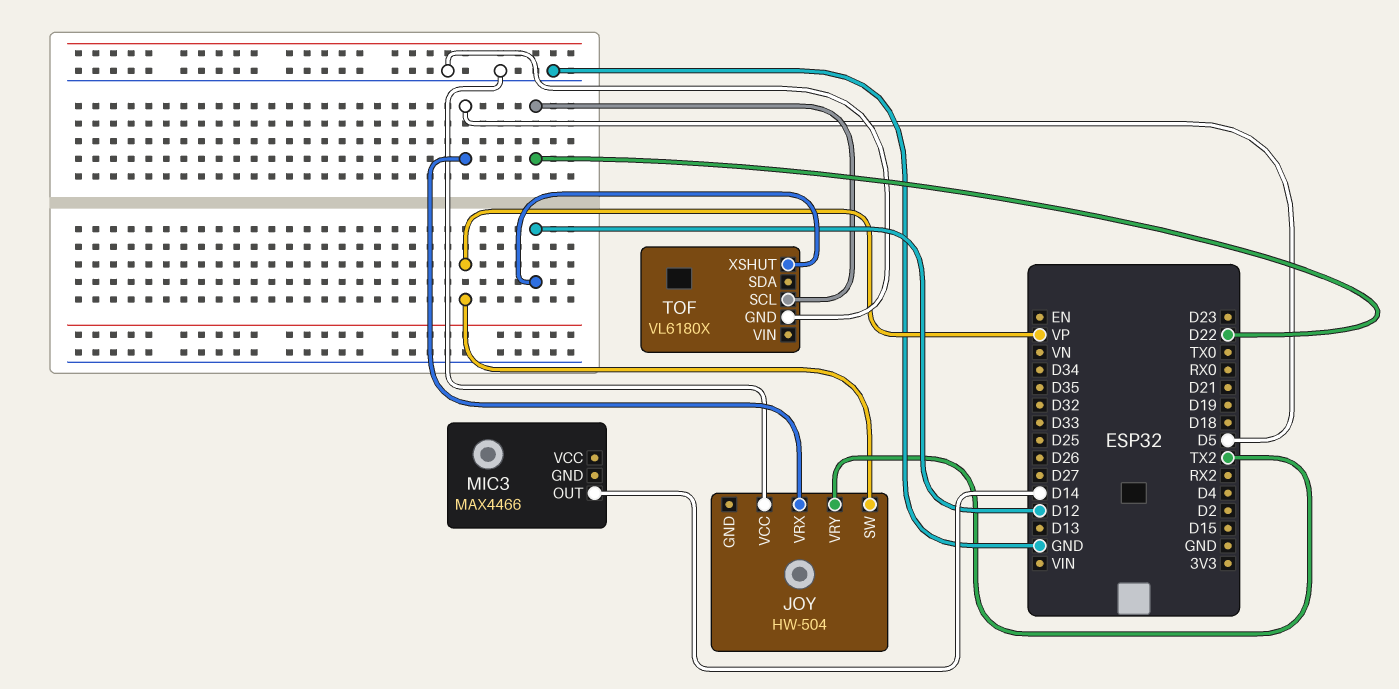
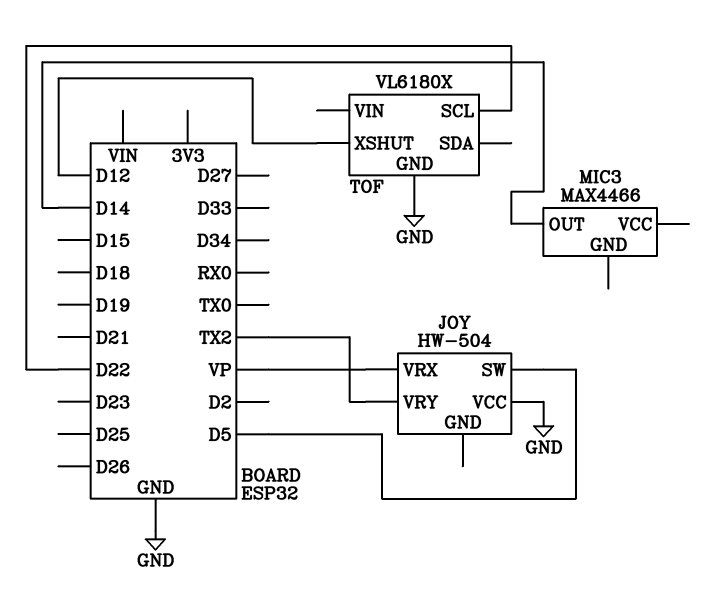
JOY pin SW: VP -> D5
JOY pin VRX: D5 -> VP

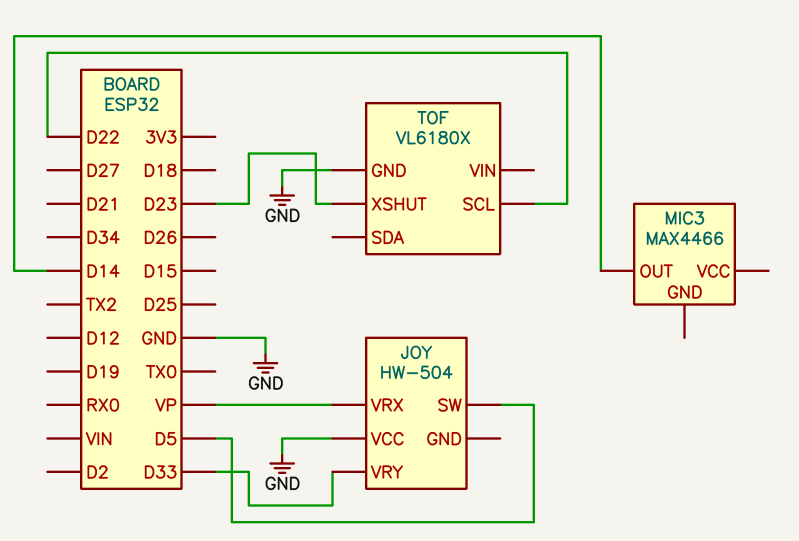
JOY pin VRY: TX2 -> D33
TOF pin XSHUT: D12 -> D23

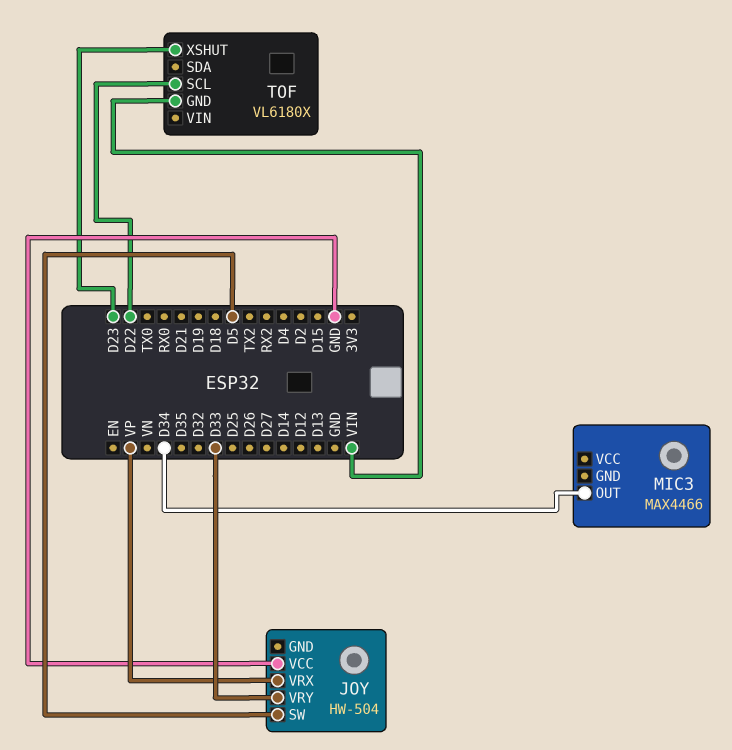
MIC3 pin OUT: D14 -> D34
TOF pin GND: GND -> VIN

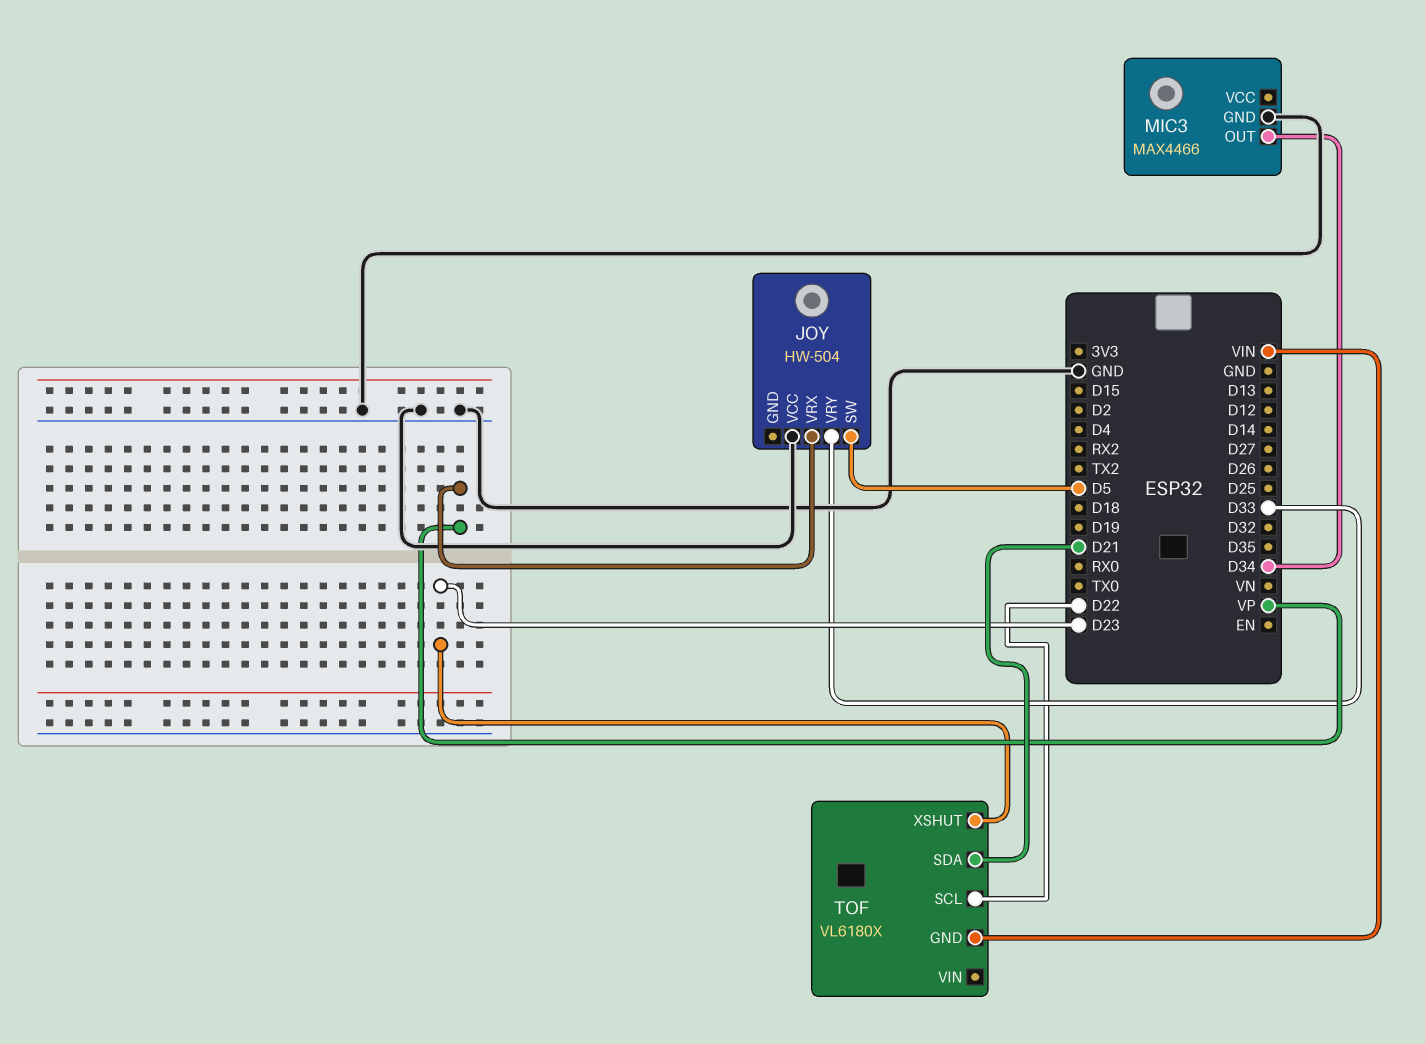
MIC3 pin GND: none -> GND
TOF pin SDA: none -> D21

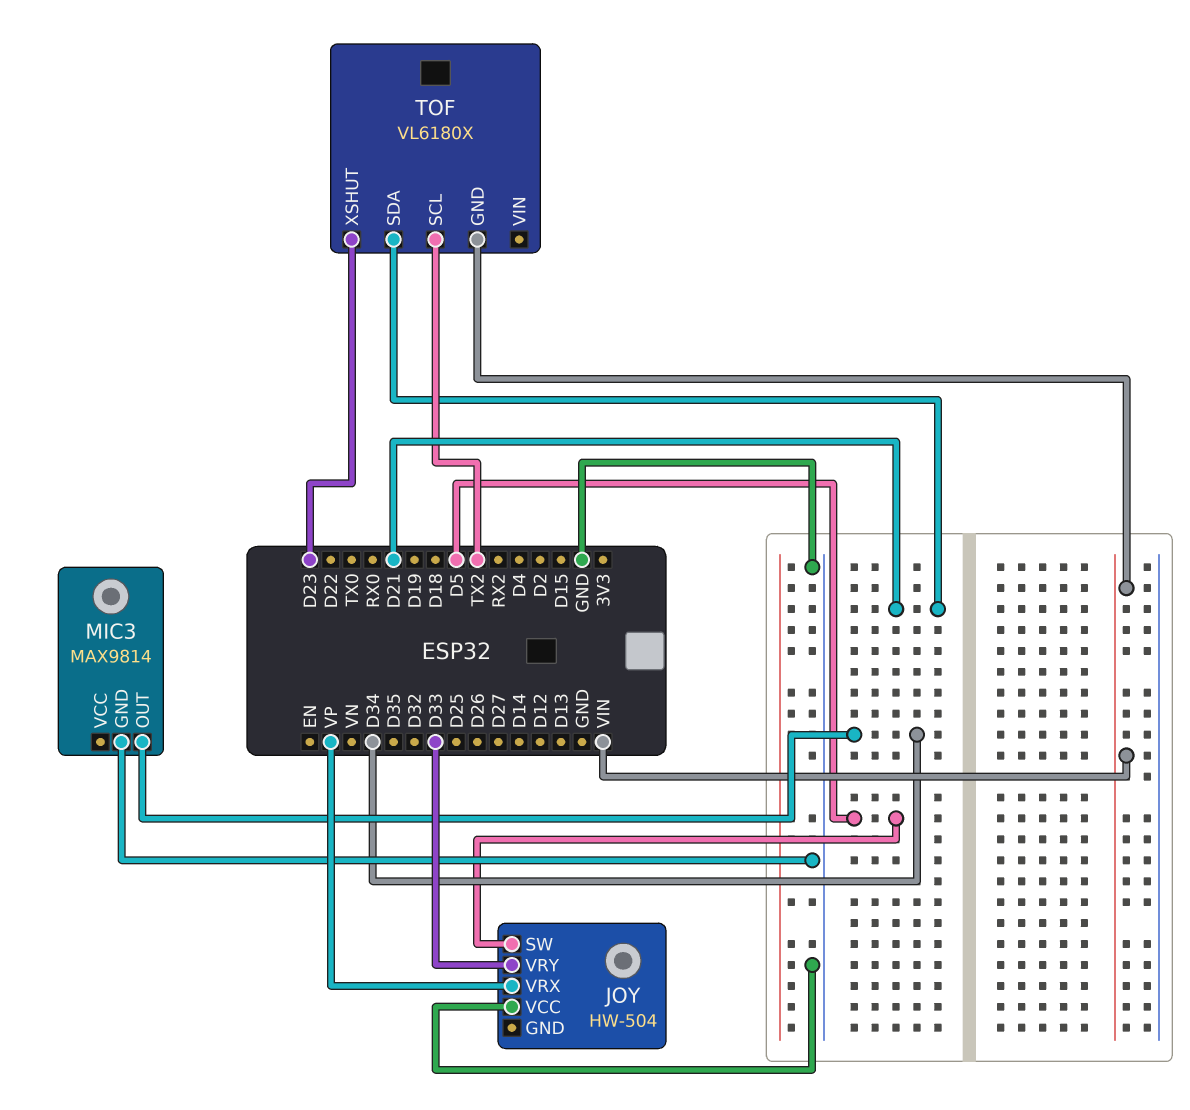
MIC3: MAX4466 -> MAX9814
TOF pin SCL: D22 -> TX2

